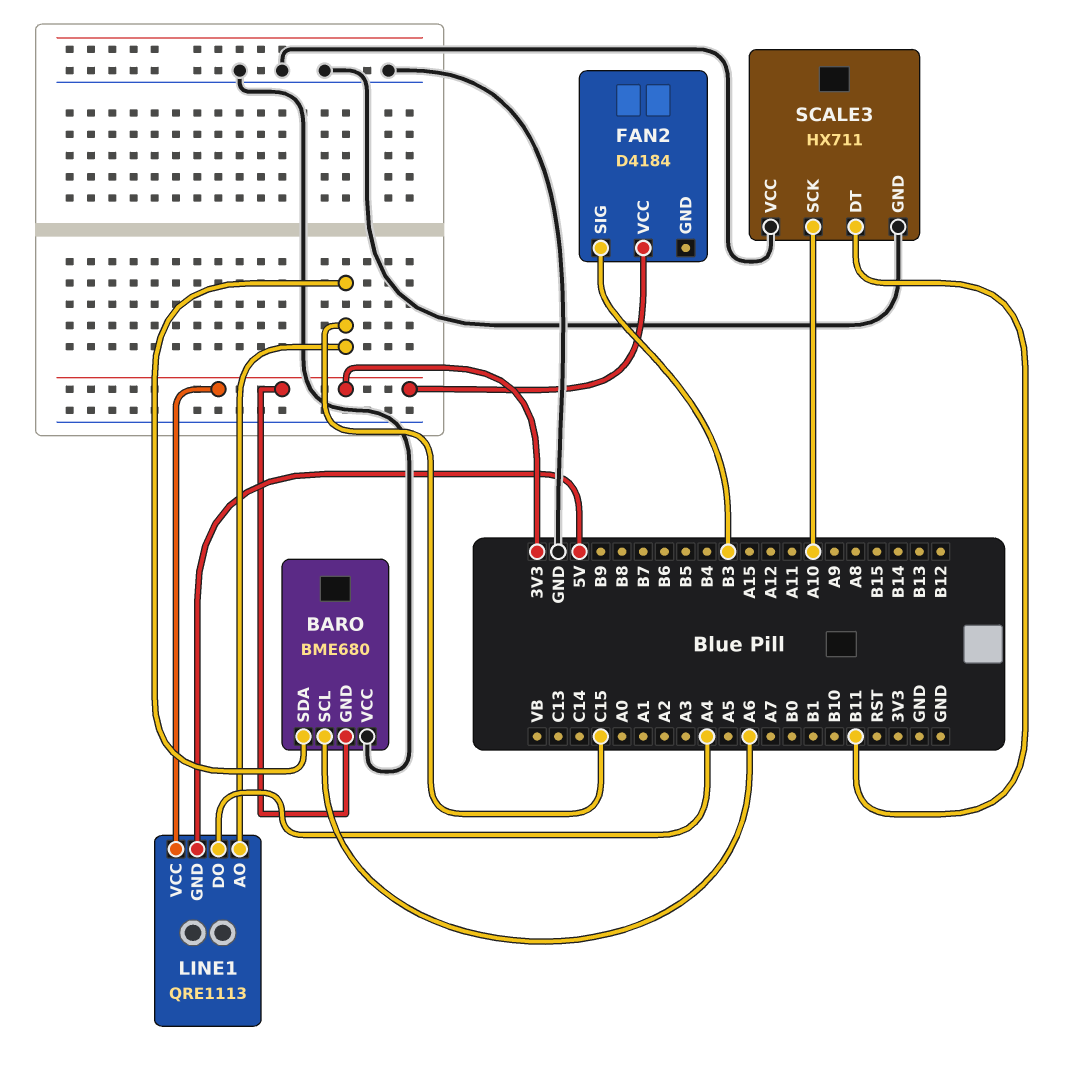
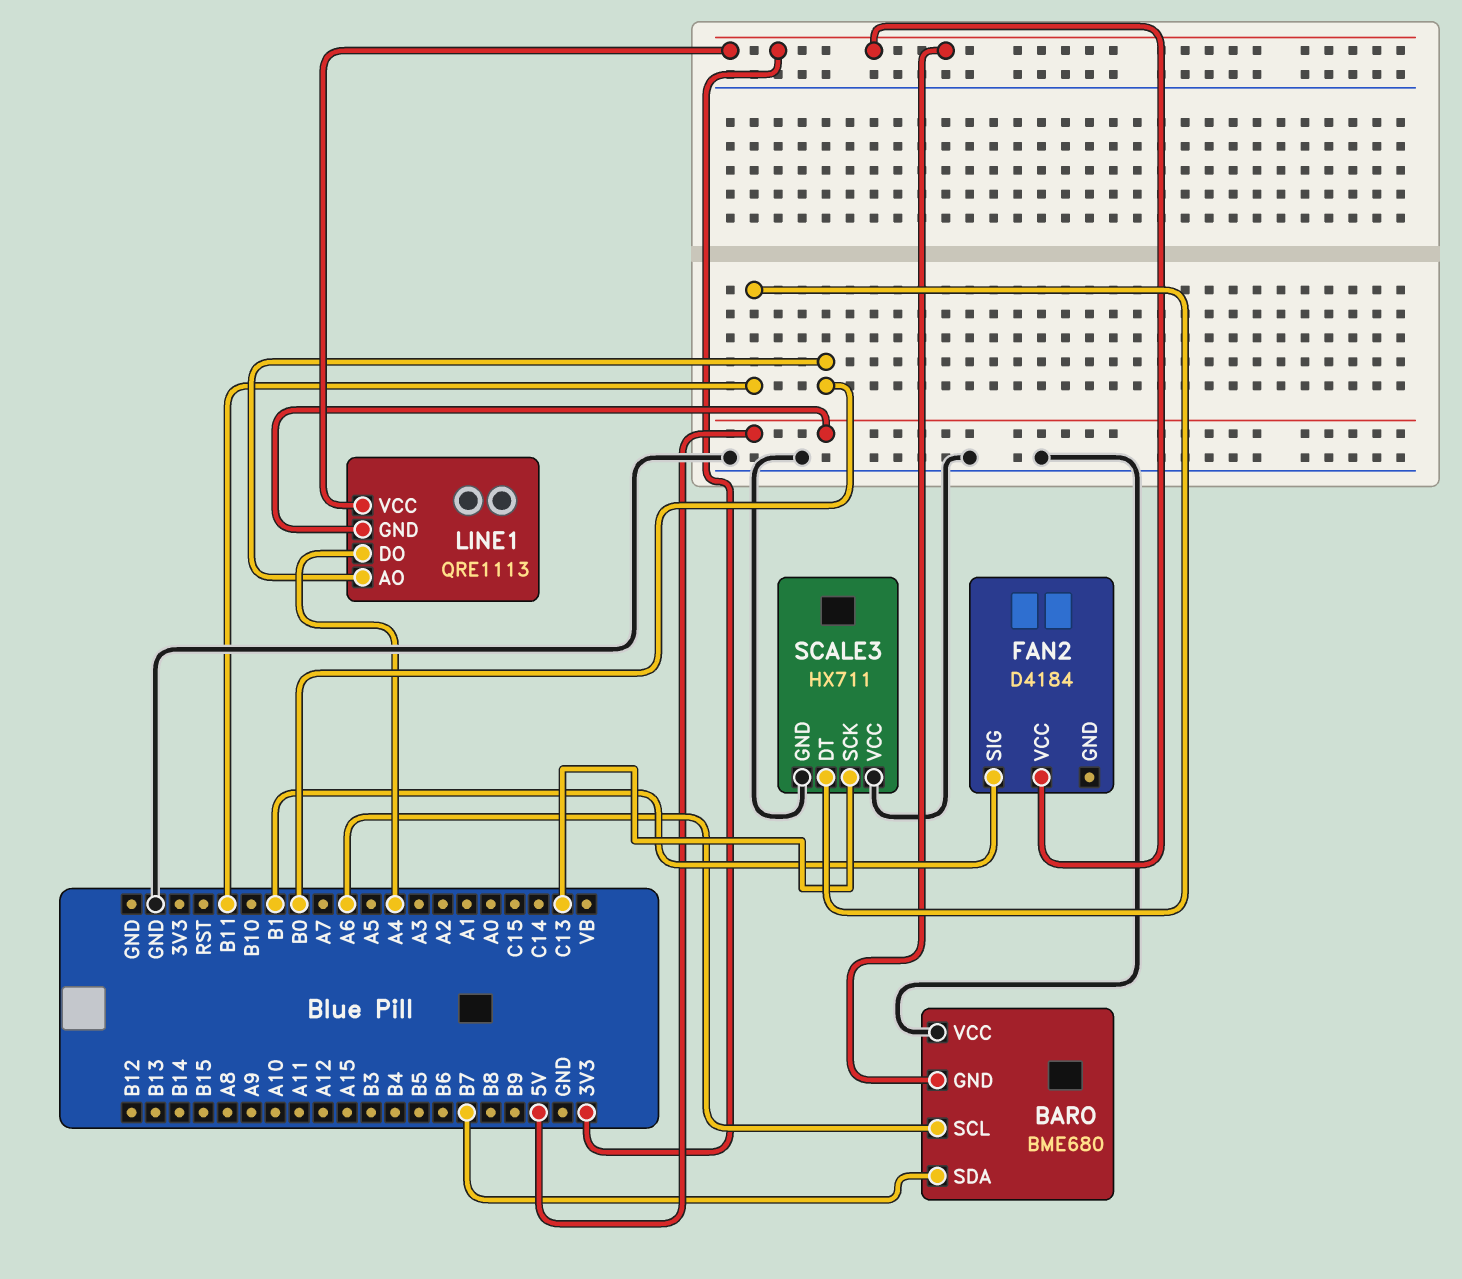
BARO pin SDA: C15 -> B7
FAN2 pin SIG: B3 -> B1
LINE1 pin AO: C15 -> B0
SCALE3 pin SCK: A10 -> C13

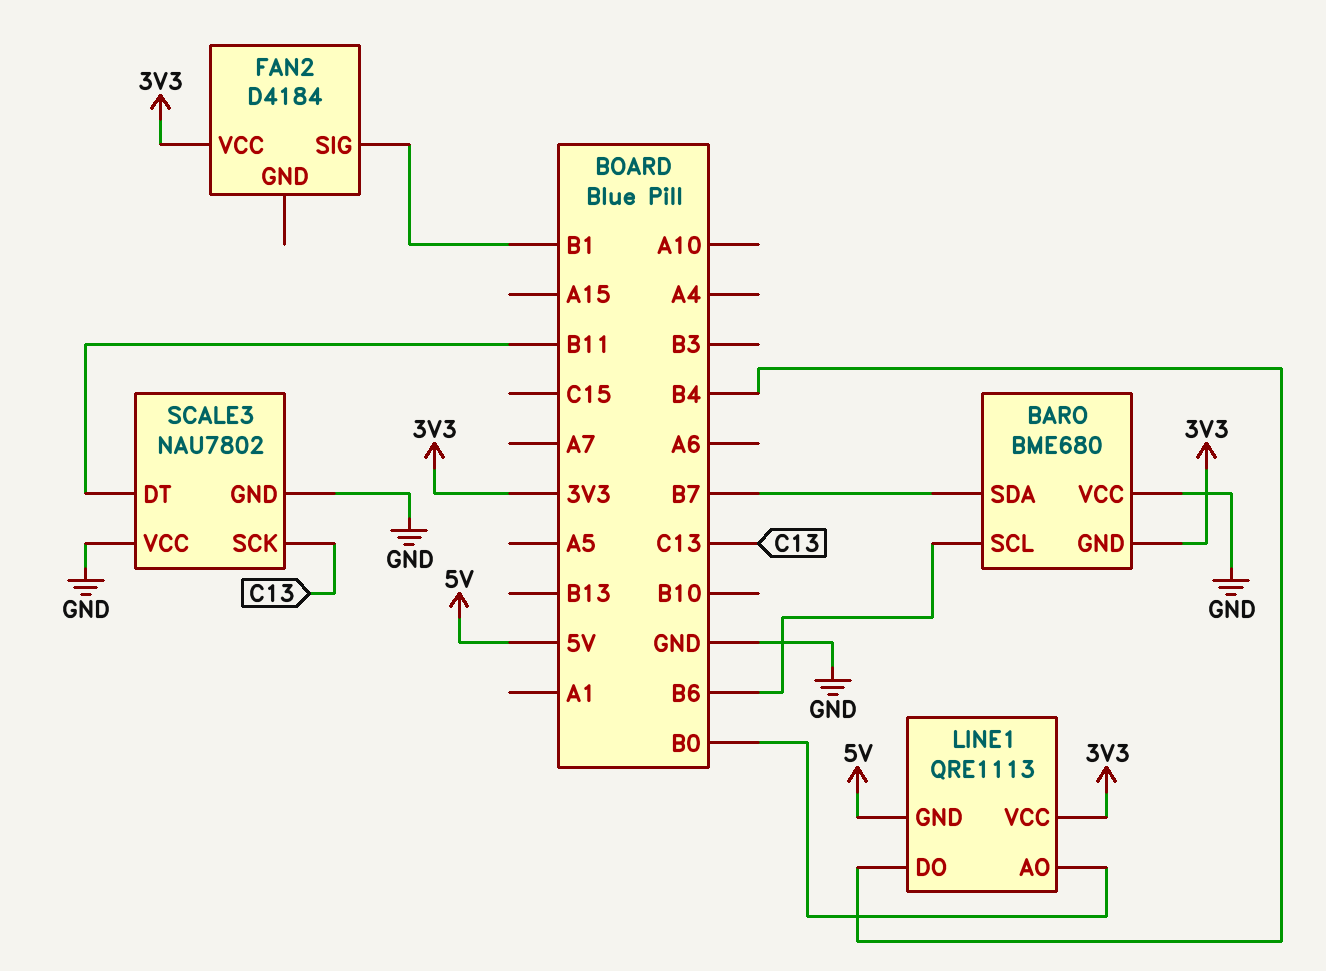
BARO pin SCL: A6 -> B6
LINE1 pin DO: A4 -> B4
SCALE3: HX711 -> NAU7802

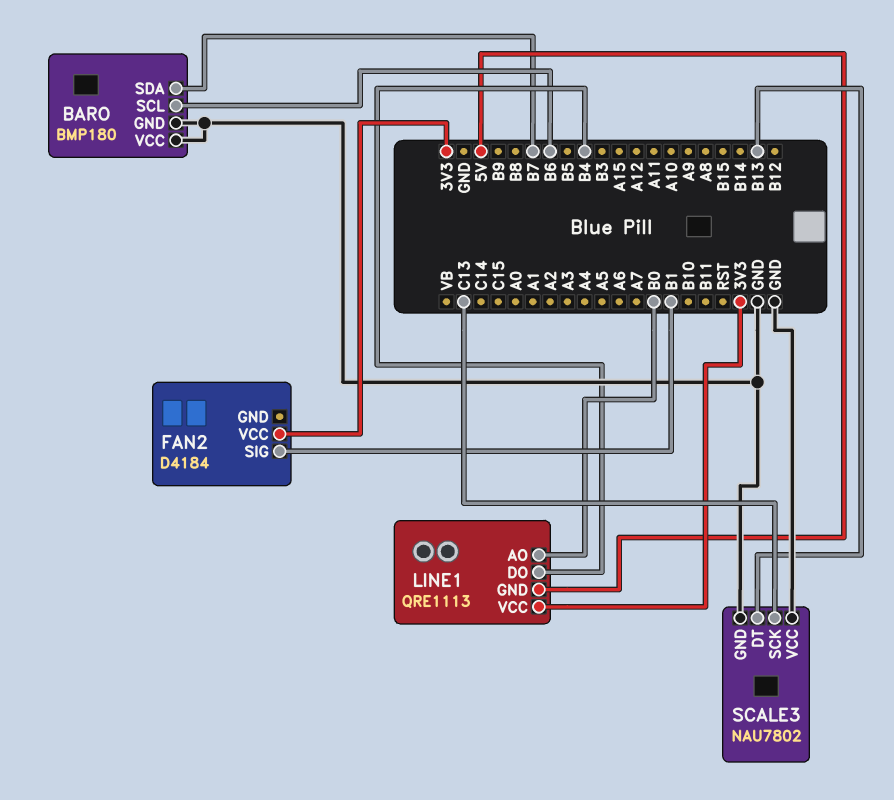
BARO: BME680 -> BMP180
BARO pin GND: 3V3 -> GND
SCALE3 pin DT: B11 -> B13

